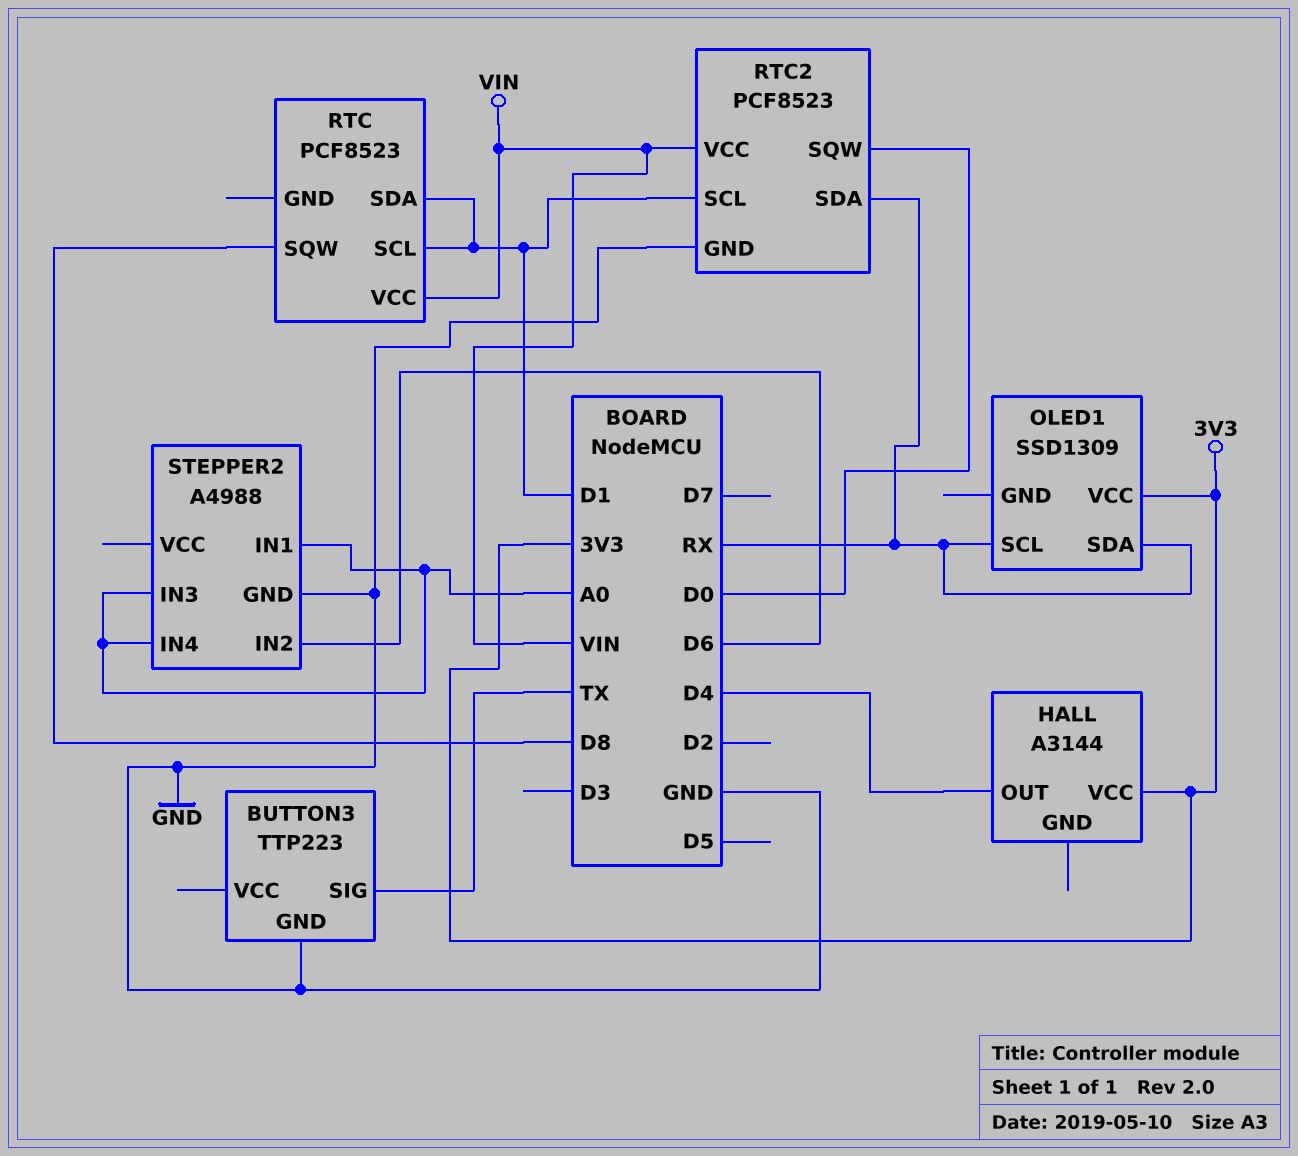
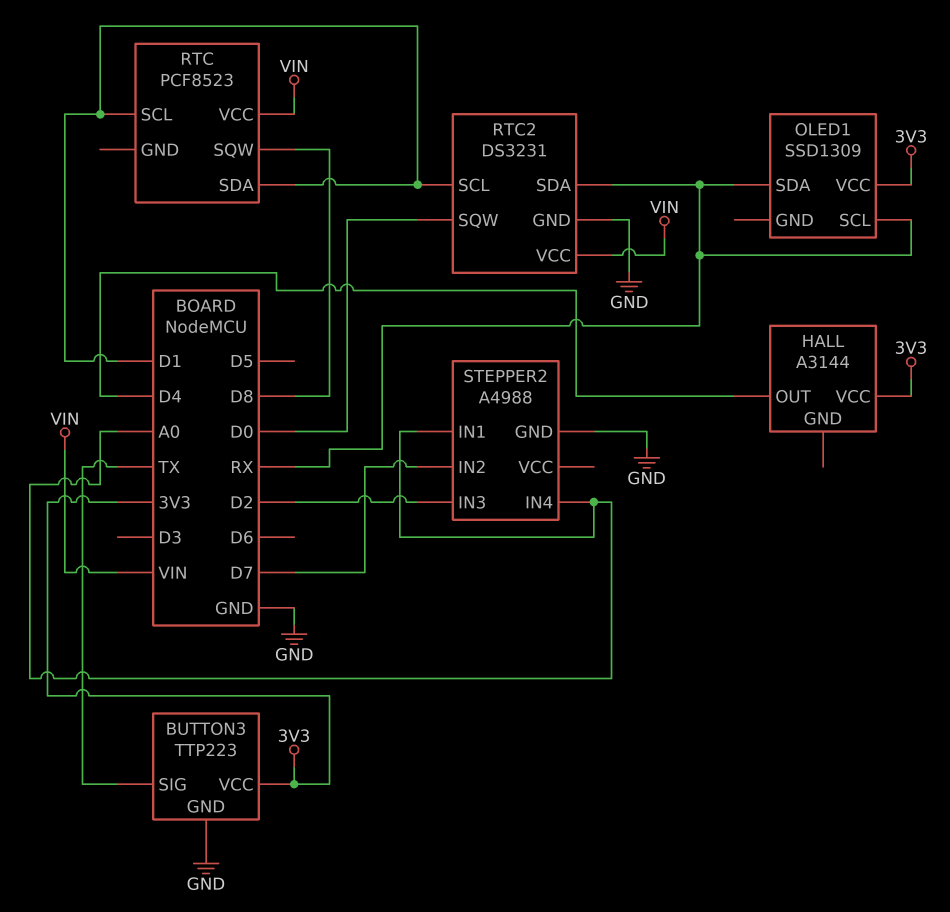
BUTTON3 pin VCC: none -> 3V3
RTC2: PCF8523 -> DS3231
STEPPER2 pin IN2: D6 -> D7
STEPPER2 pin IN3: A0 -> D2

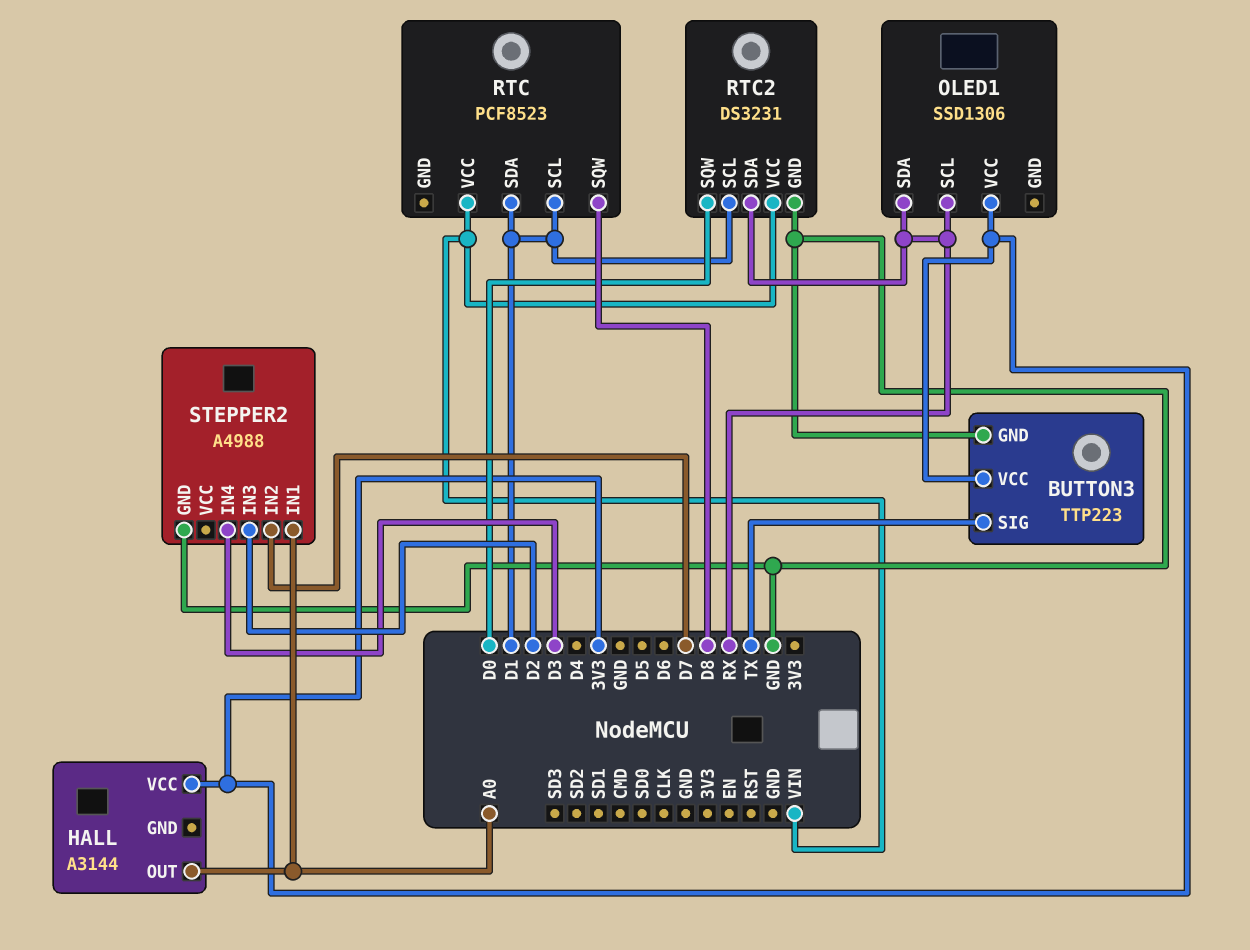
HALL pin OUT: D4 -> A0
OLED1: SSD1309 -> SSD1306
STEPPER2 pin IN4: A0 -> D3

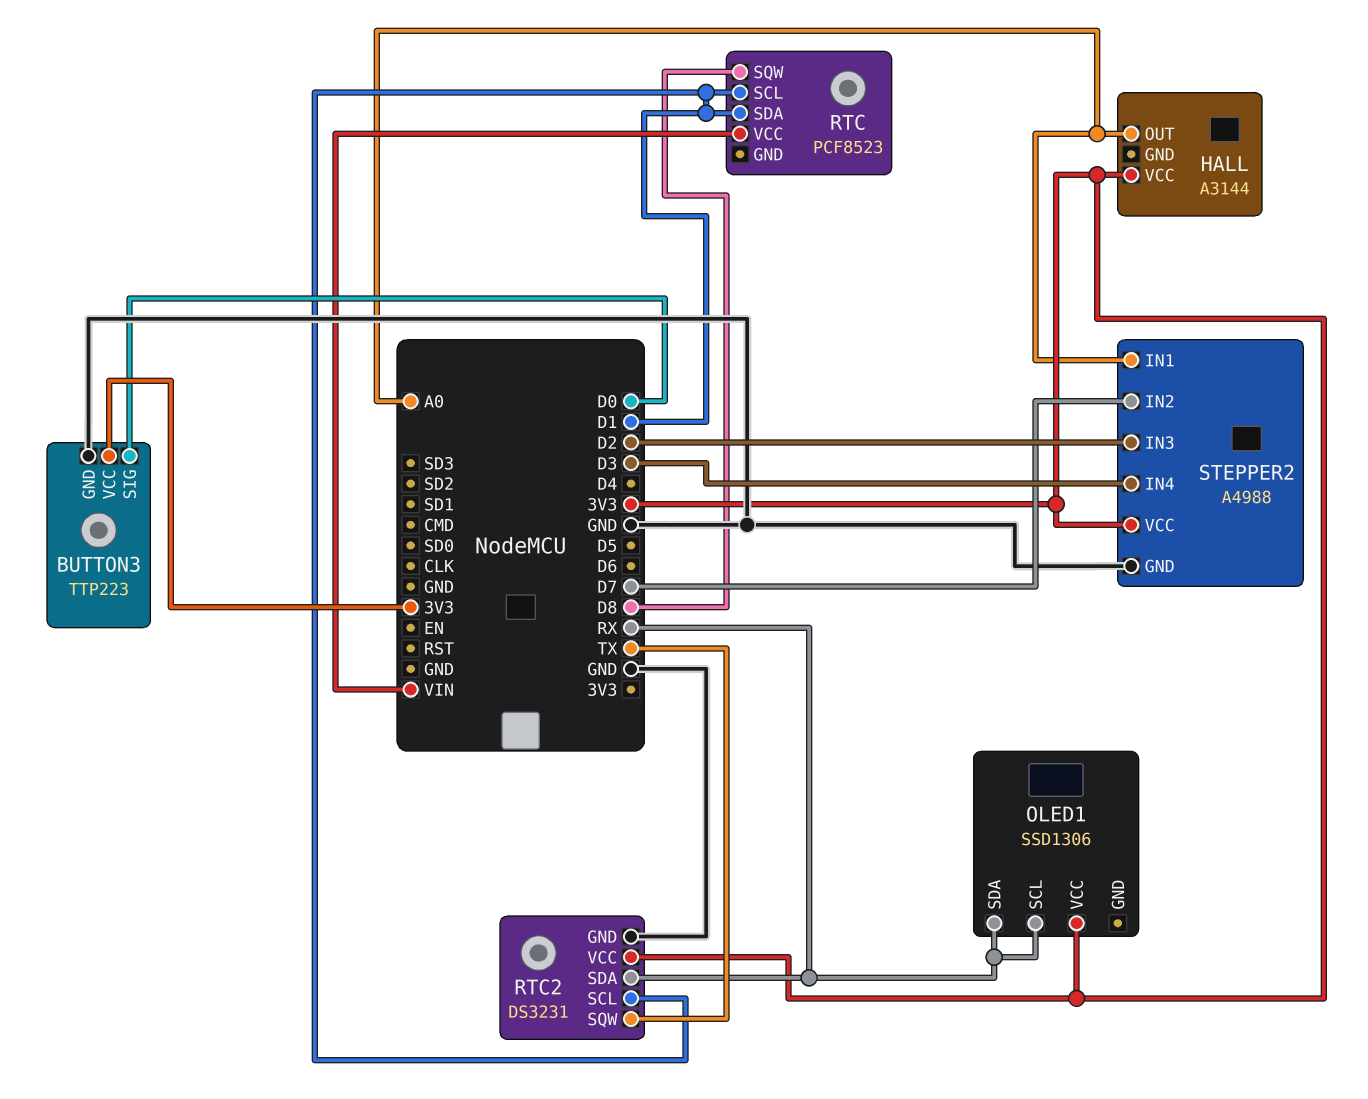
BUTTON3 pin SIG: TX -> D0
RTC2 pin SQW: D0 -> TX
RTC2 pin VCC: VIN -> 3V3
STEPPER2 pin VCC: none -> 3V3

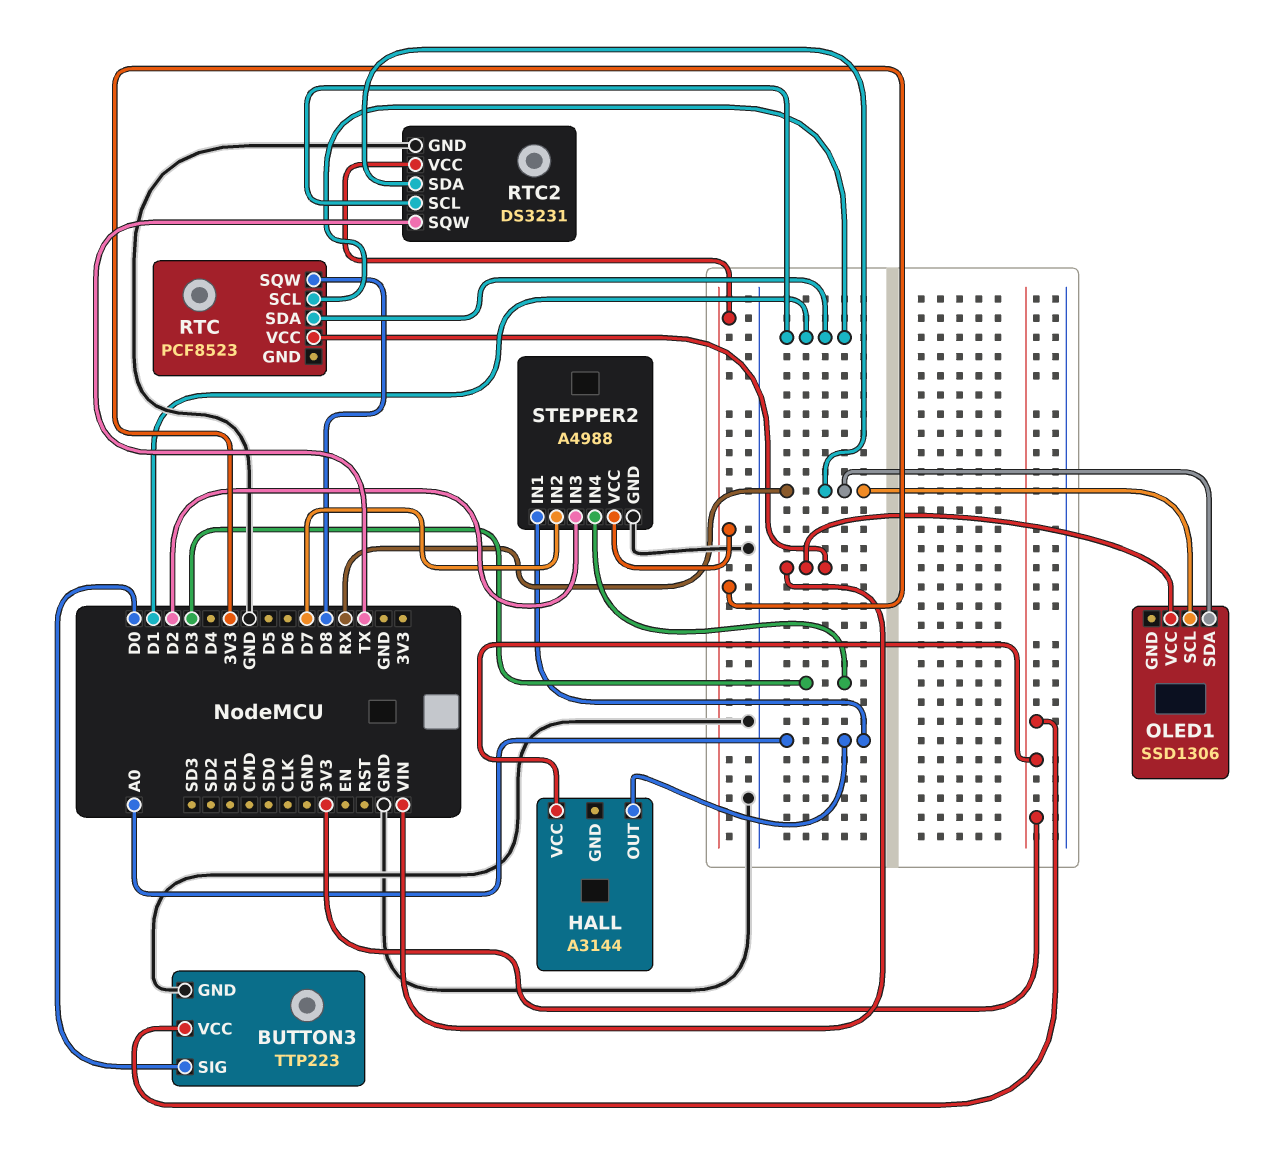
OLED1 pin VCC: 3V3 -> VIN

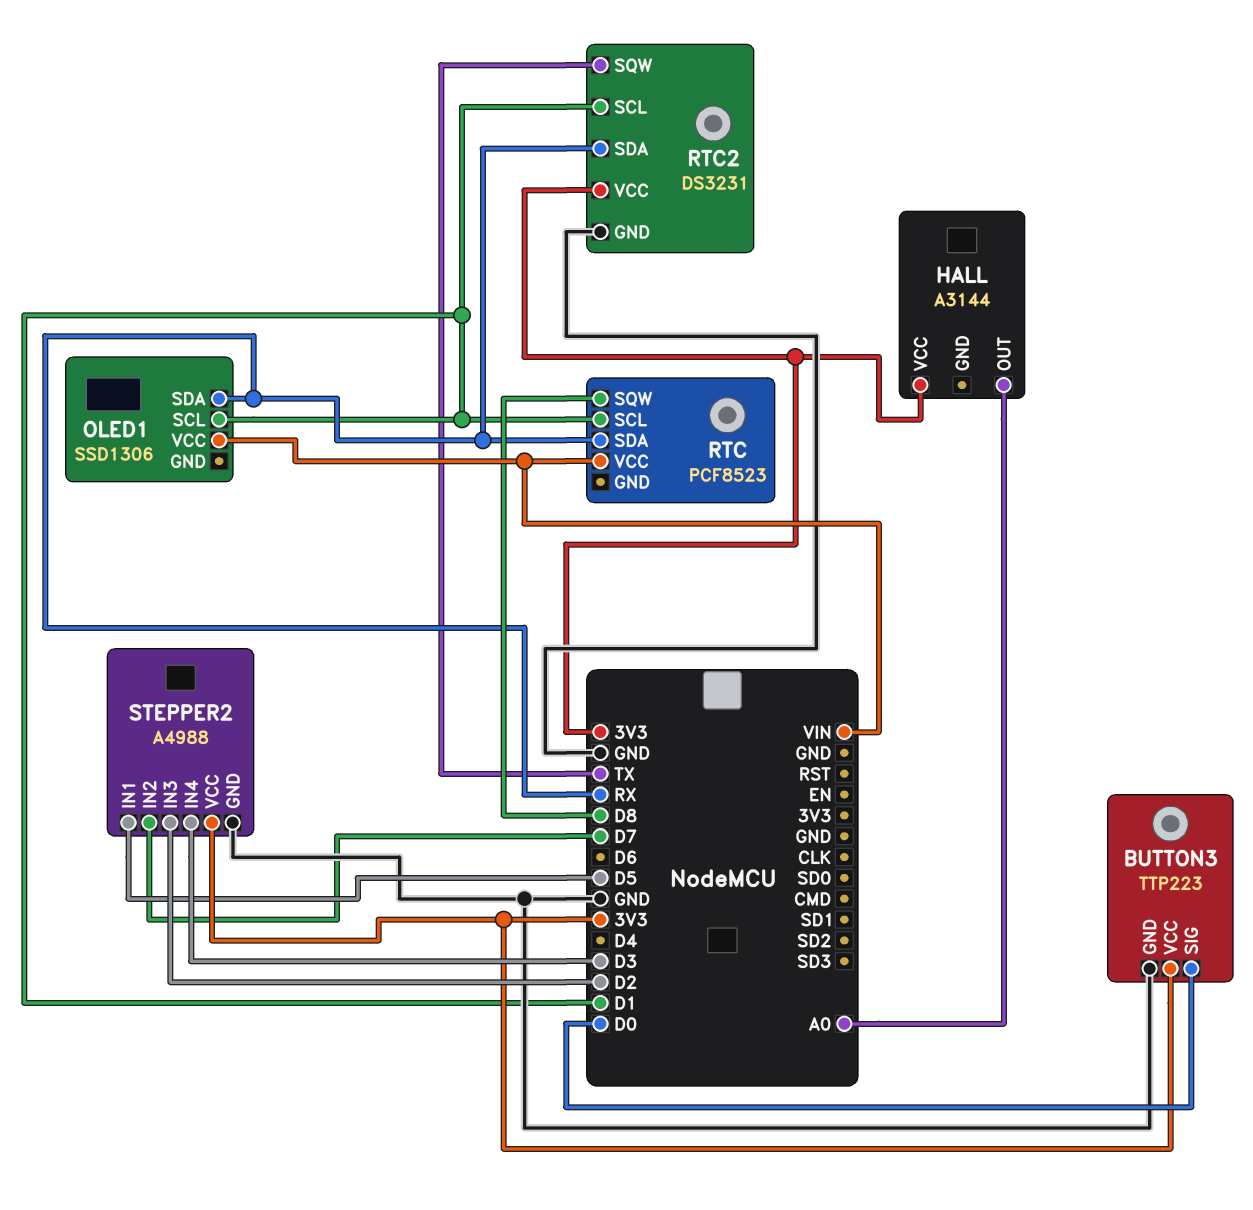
OLED1 pin SCL: RX -> D1
RTC pin SDA: D1 -> RX
STEPPER2 pin IN1: A0 -> D5

